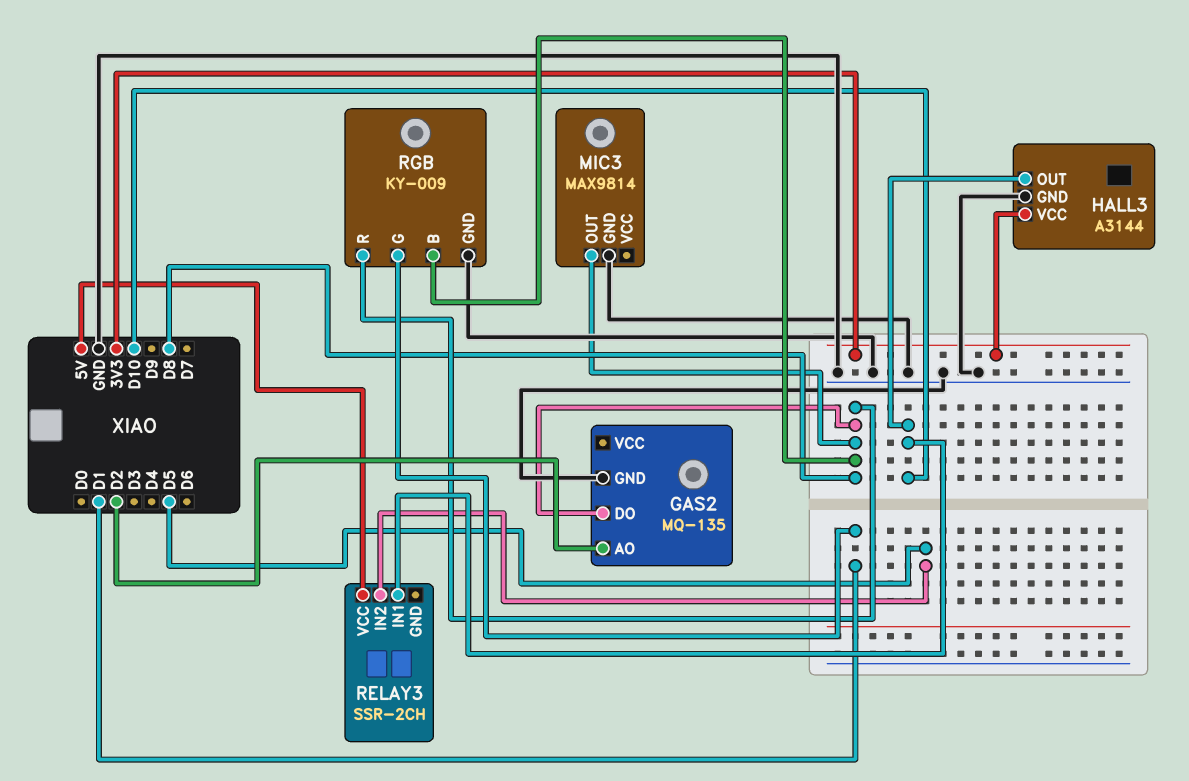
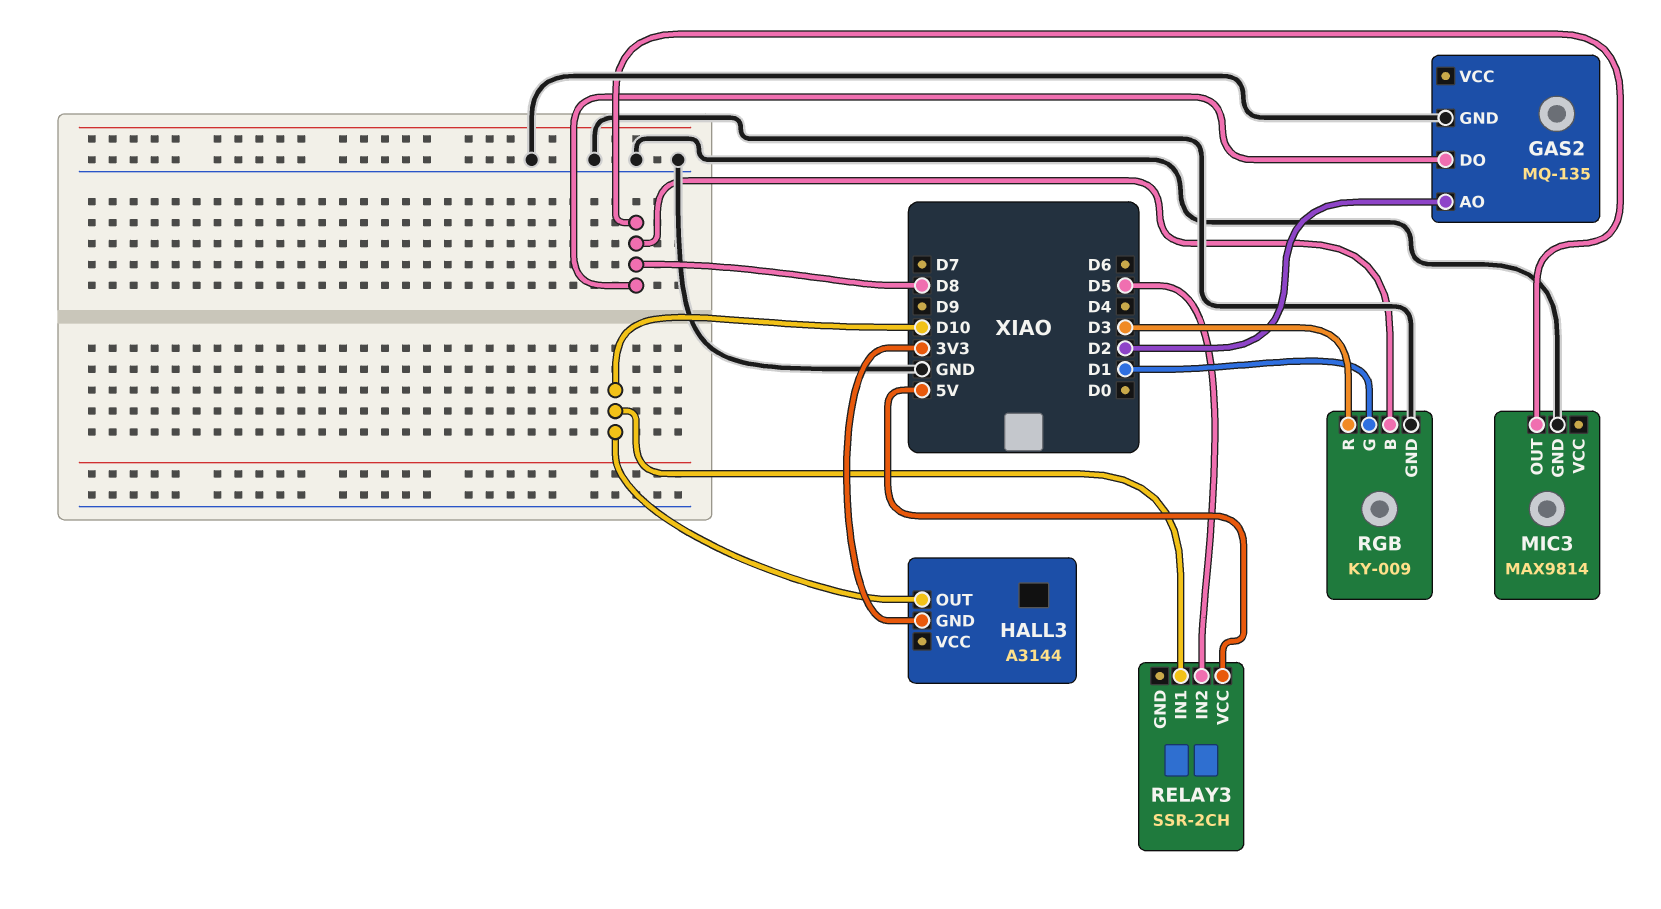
HALL3 pin GND: GND -> 3V3
HALL3 pin VCC: 3V3 -> none
RGB pin R: D8 -> D3

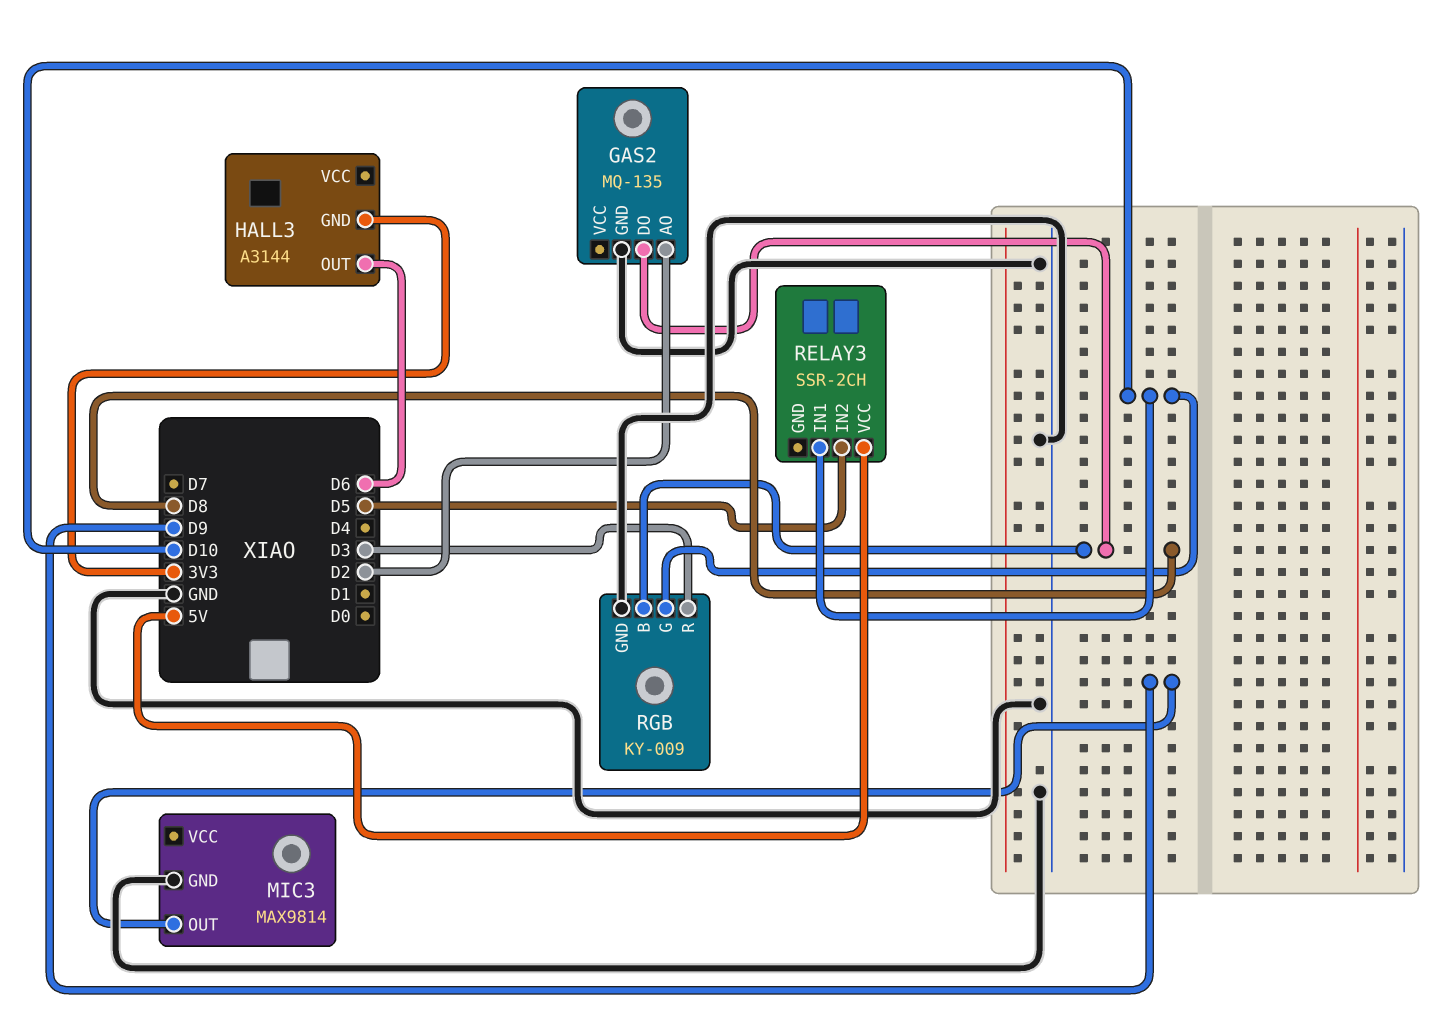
HALL3 pin OUT: D10 -> D6
MIC3 pin OUT: D8 -> D9
RGB pin G: D1 -> D10

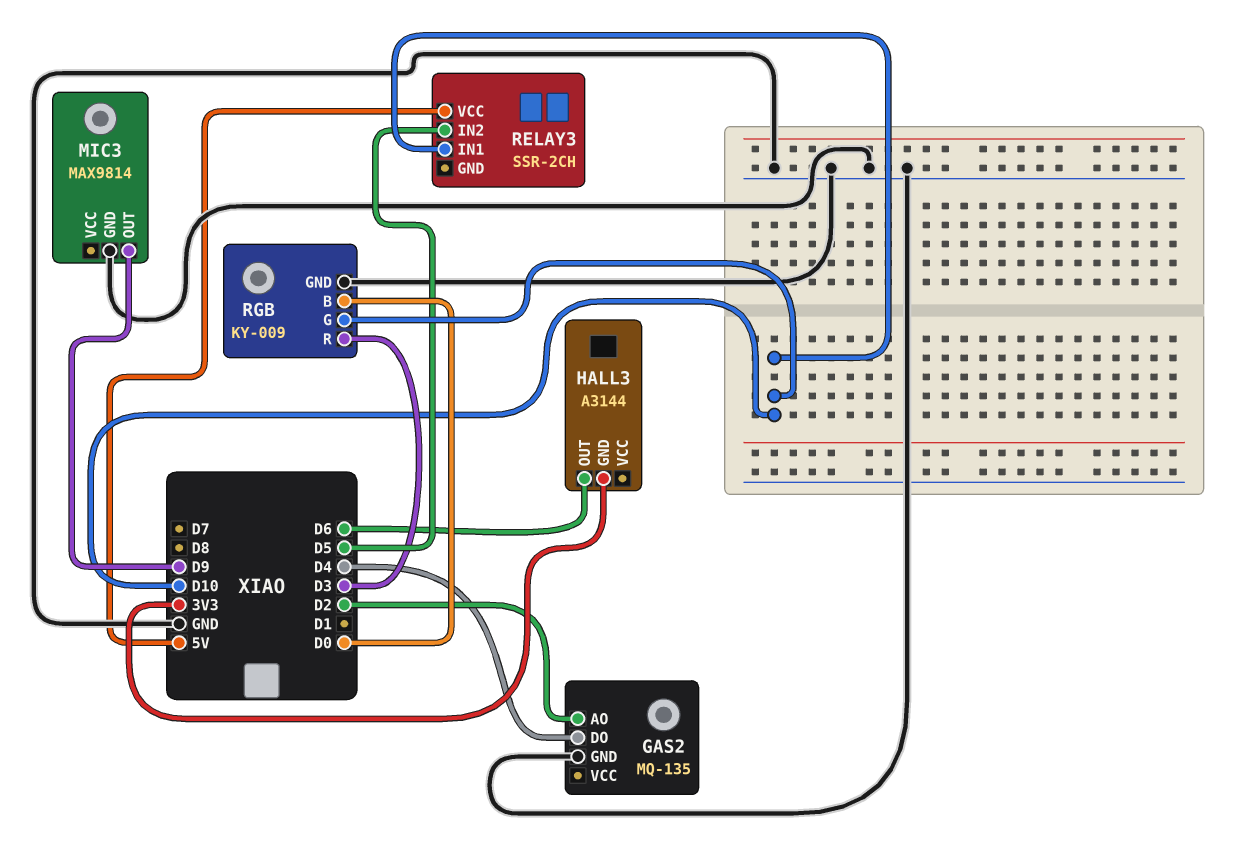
GAS2 pin DO: D8 -> D4
RGB pin B: D8 -> D0

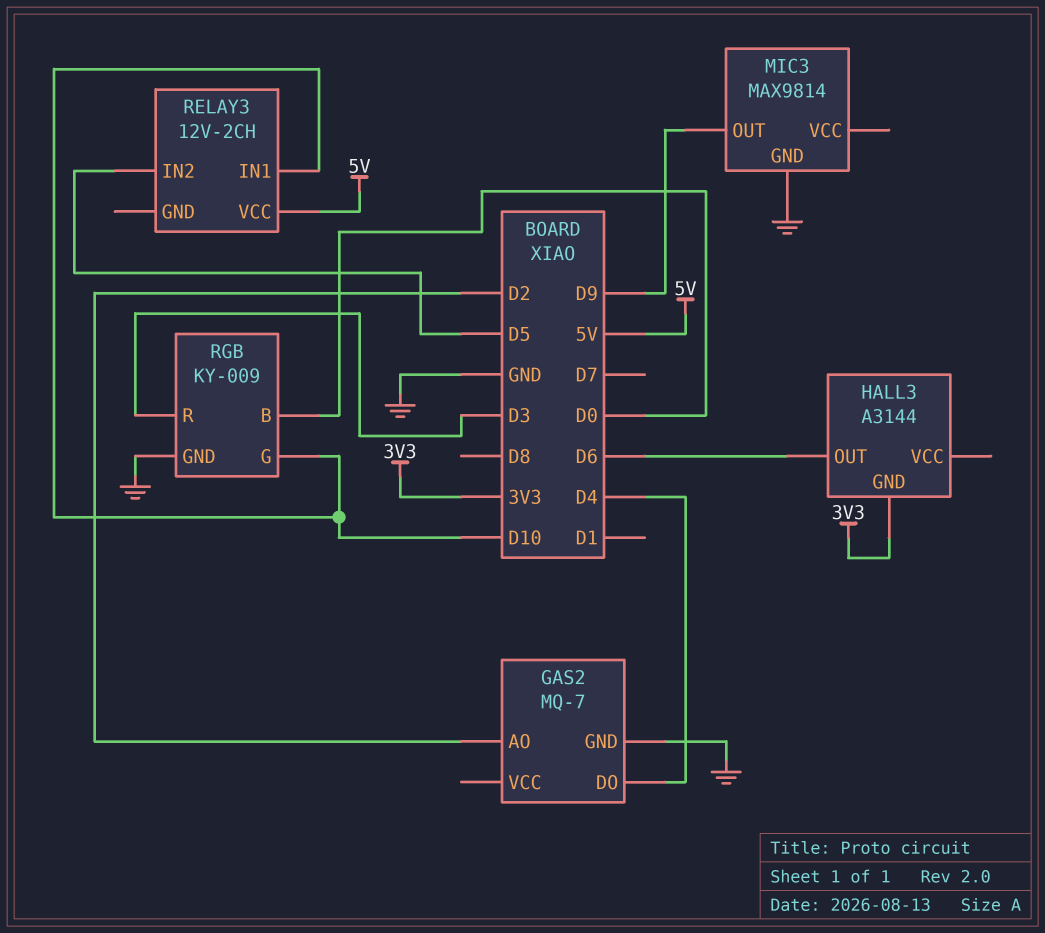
GAS2: MQ-135 -> MQ-7
RELAY3: SSR-2CH -> 12V-2CH

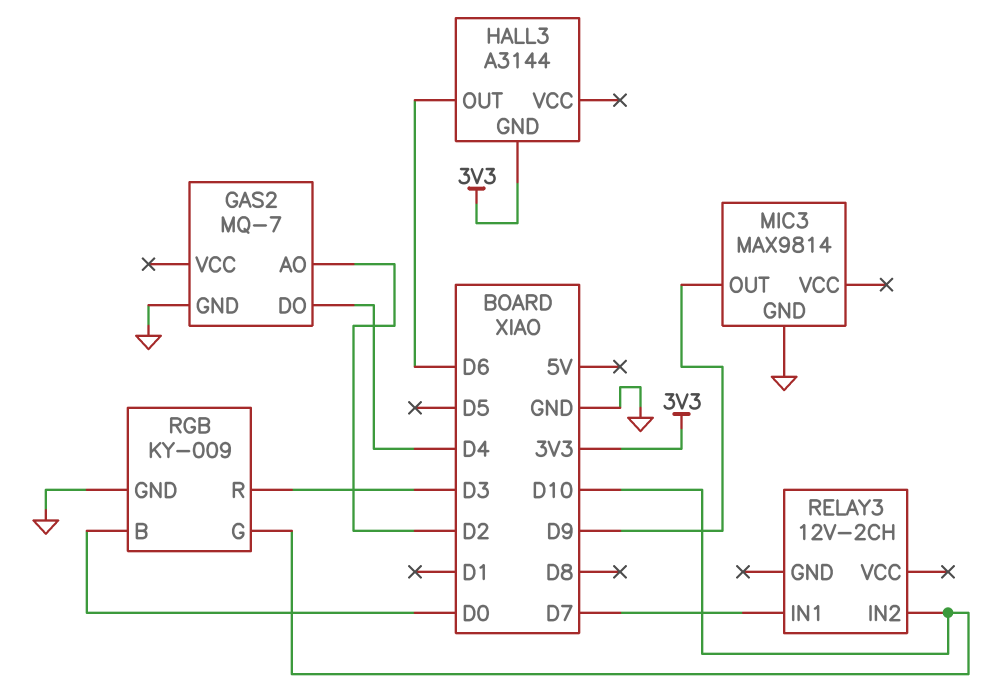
RELAY3 pin IN1: D10 -> D7
RELAY3 pin IN2: D5 -> D10
RELAY3 pin VCC: 5V -> none

